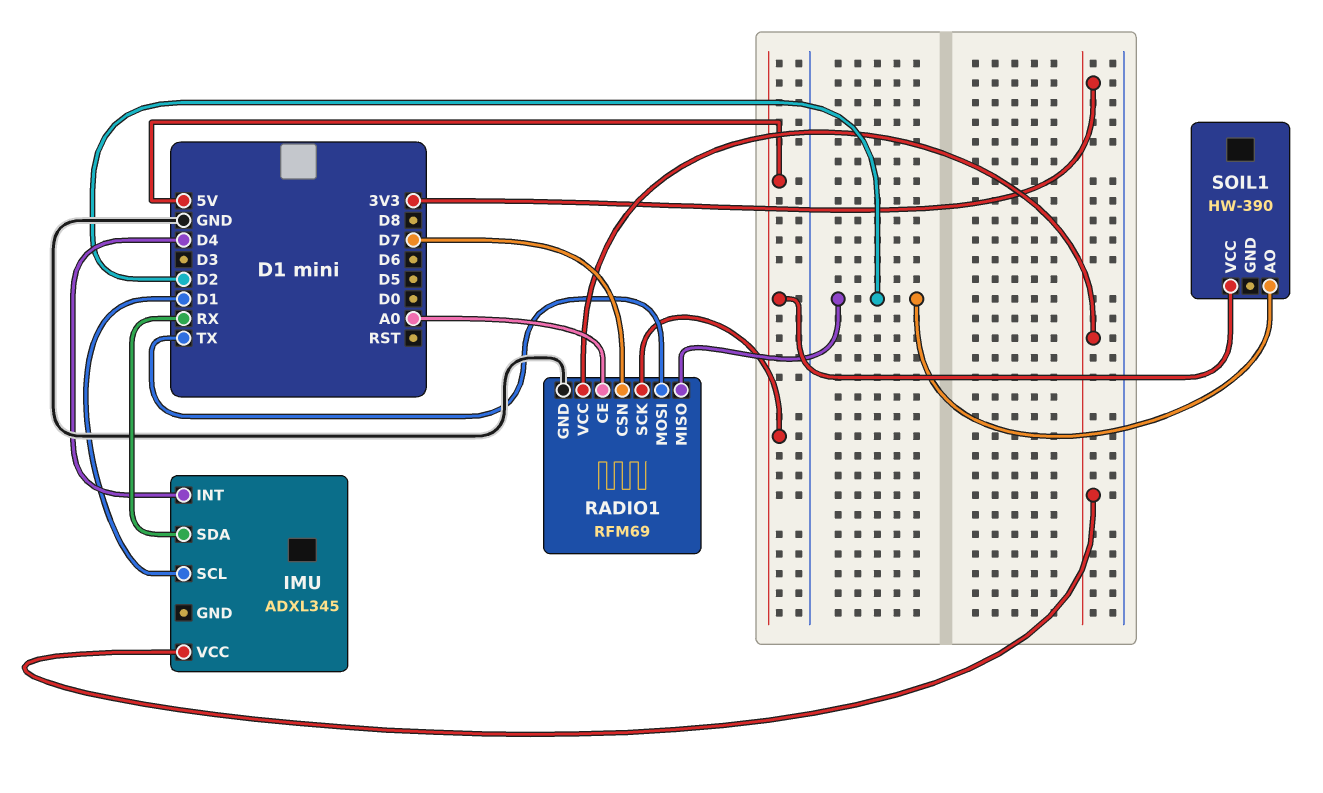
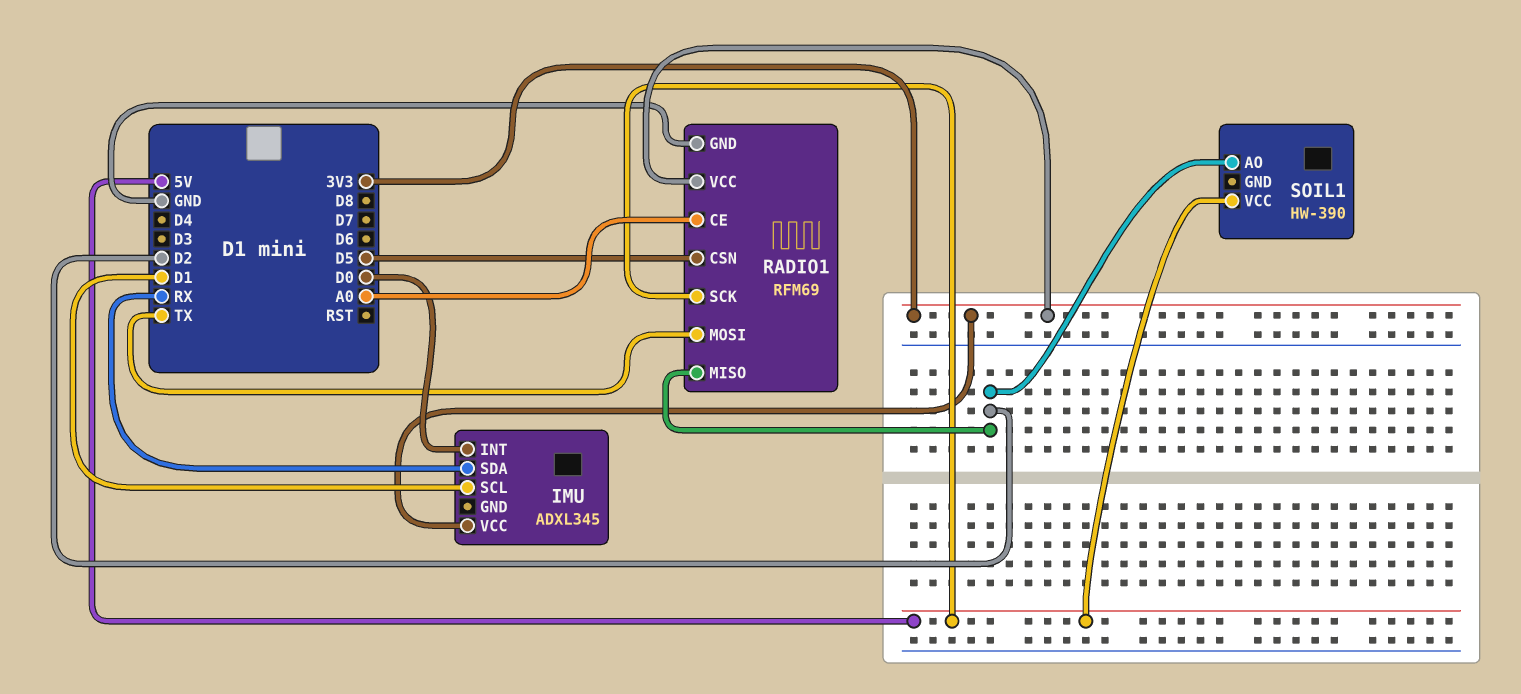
IMU pin INT: D4 -> D0
RADIO1 pin CSN: D7 -> D5

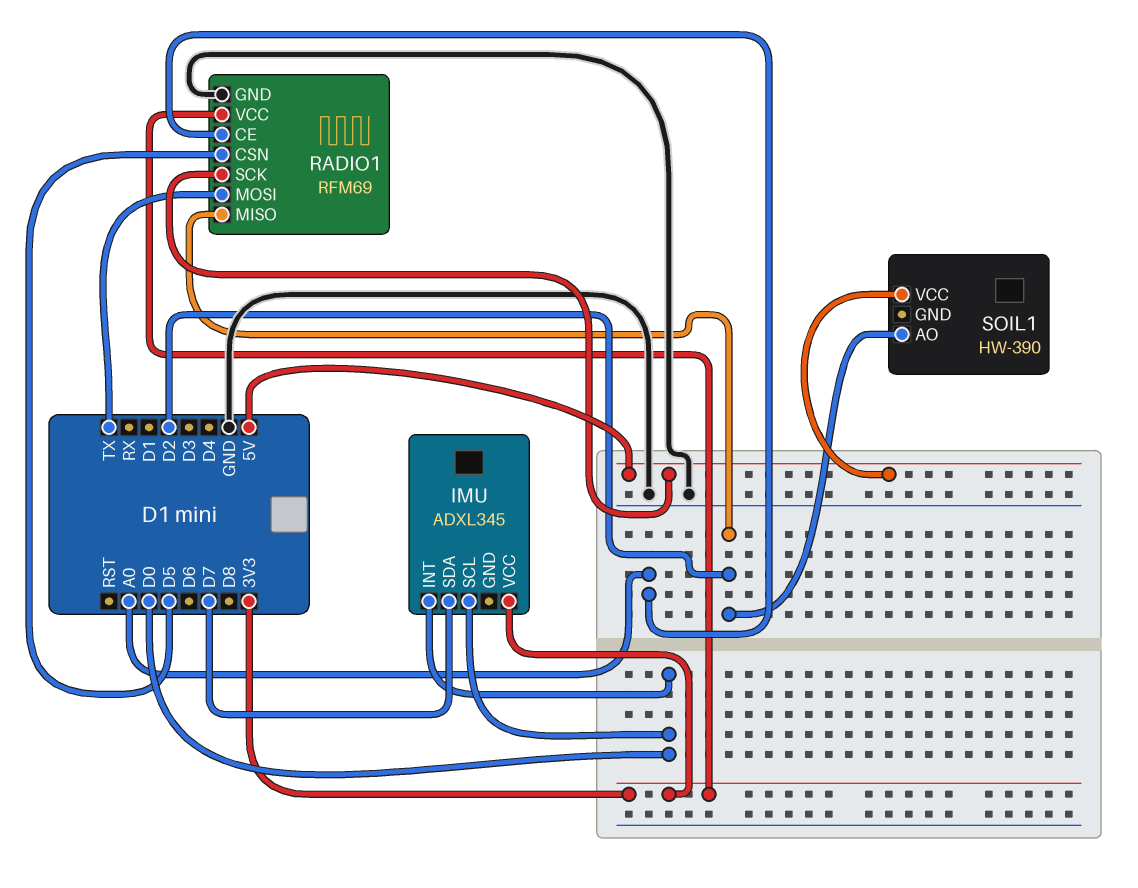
IMU pin SCL: D1 -> D0
IMU pin SDA: RX -> D7

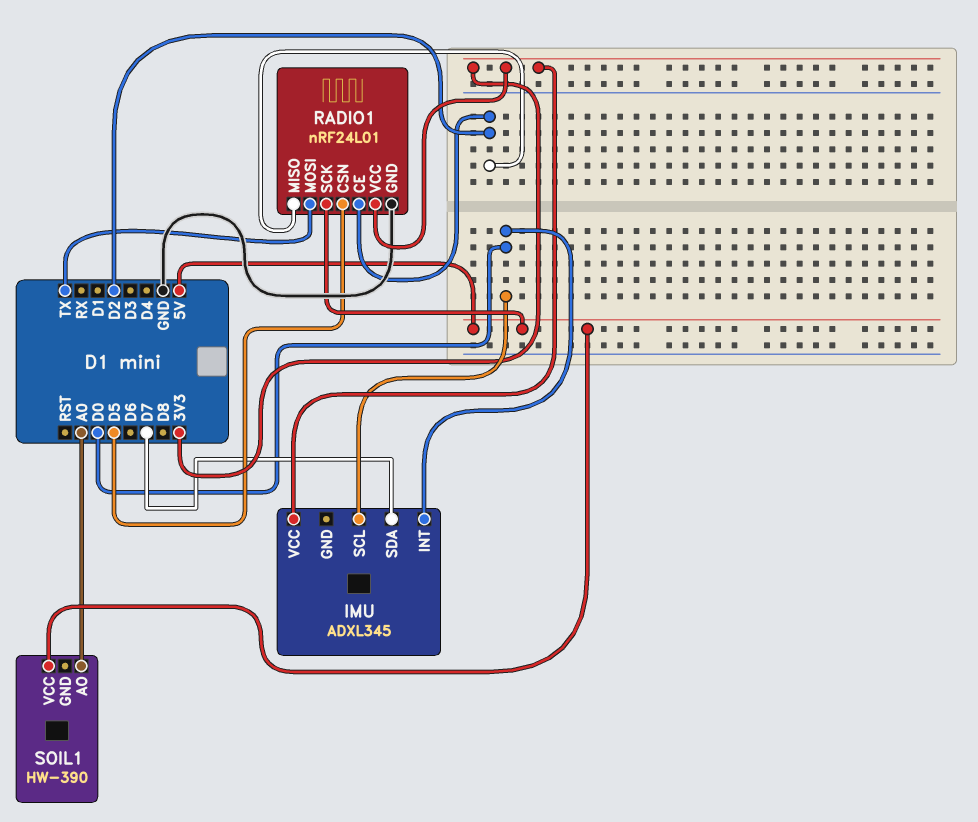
RADIO1: RFM69 -> nRF24L01
RADIO1 pin CE: A0 -> D2
SOIL1 pin AO: D2 -> A0

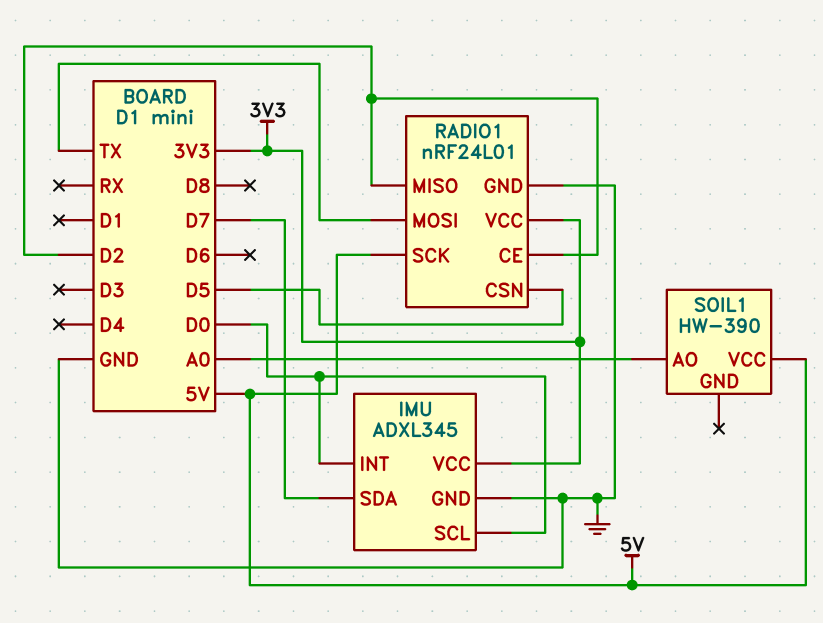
IMU pin GND: none -> GND

